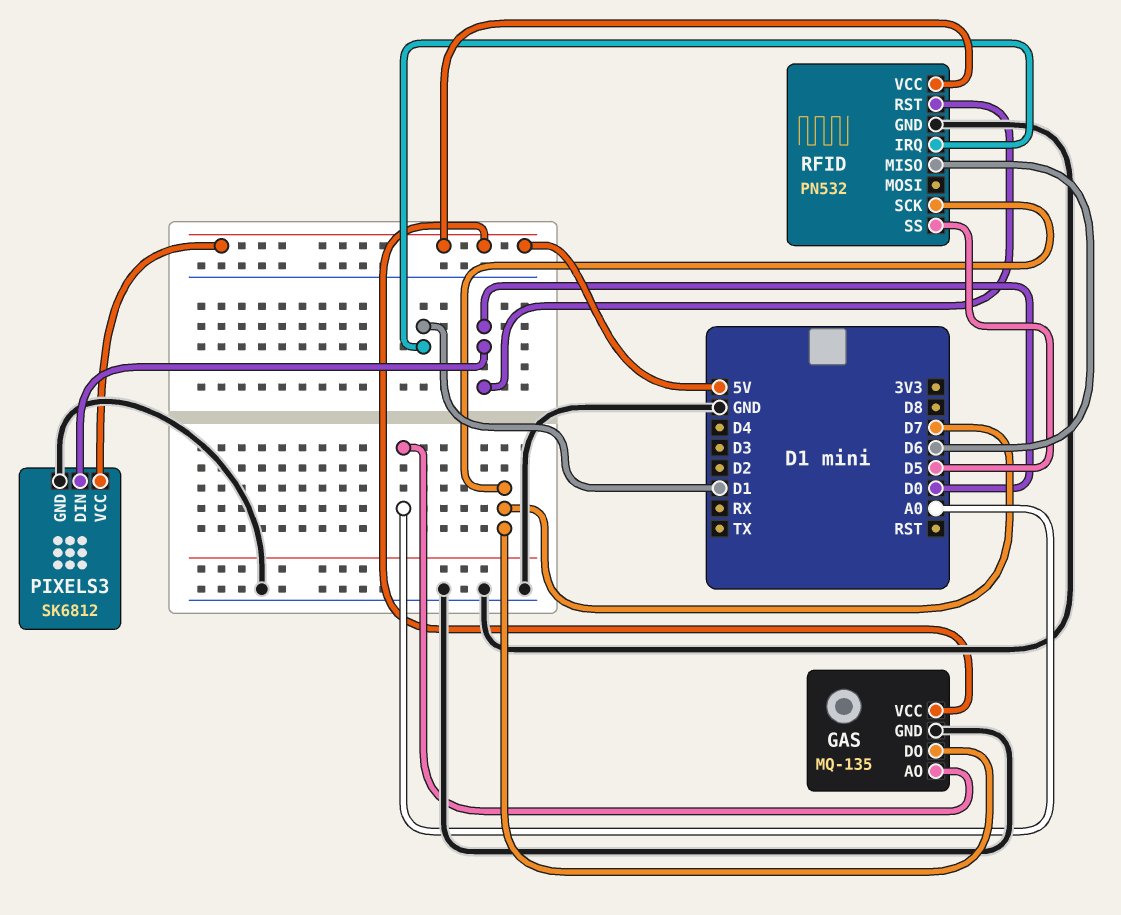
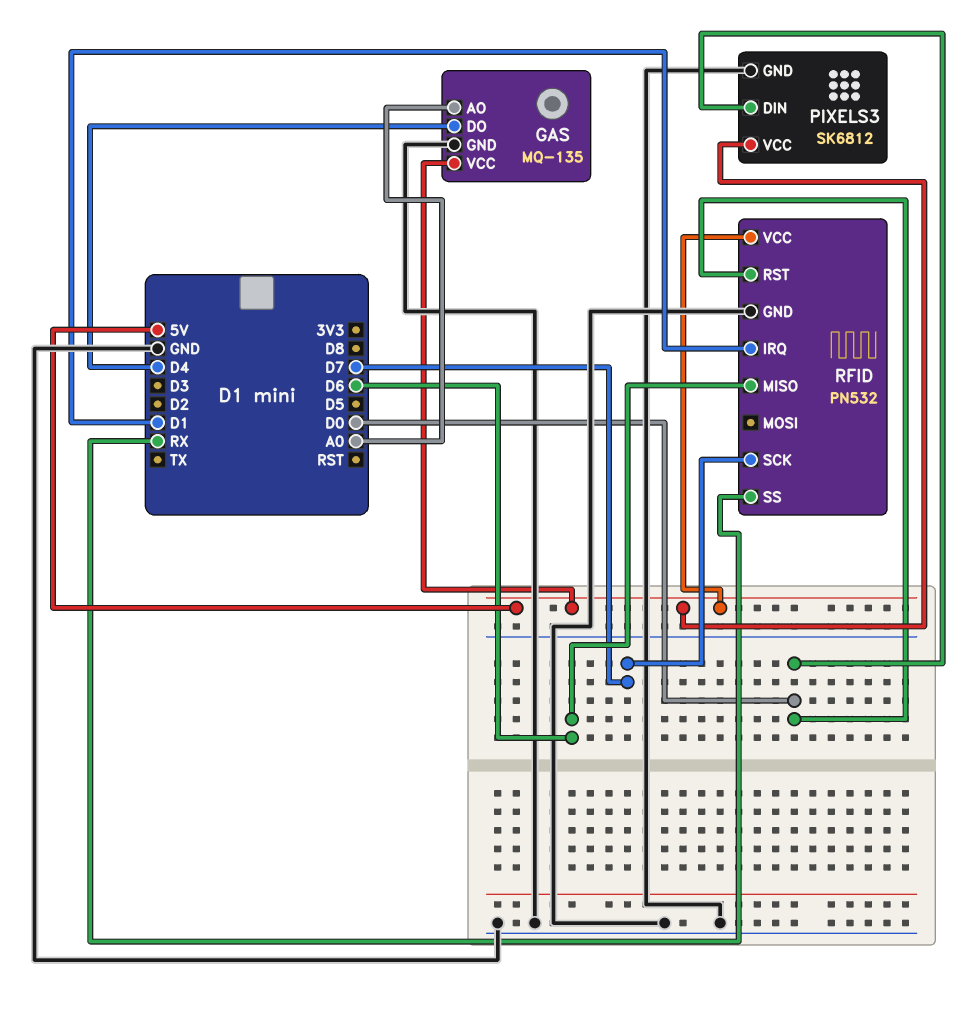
GAS pin DO: D7 -> D4
RFID pin SS: D5 -> RX

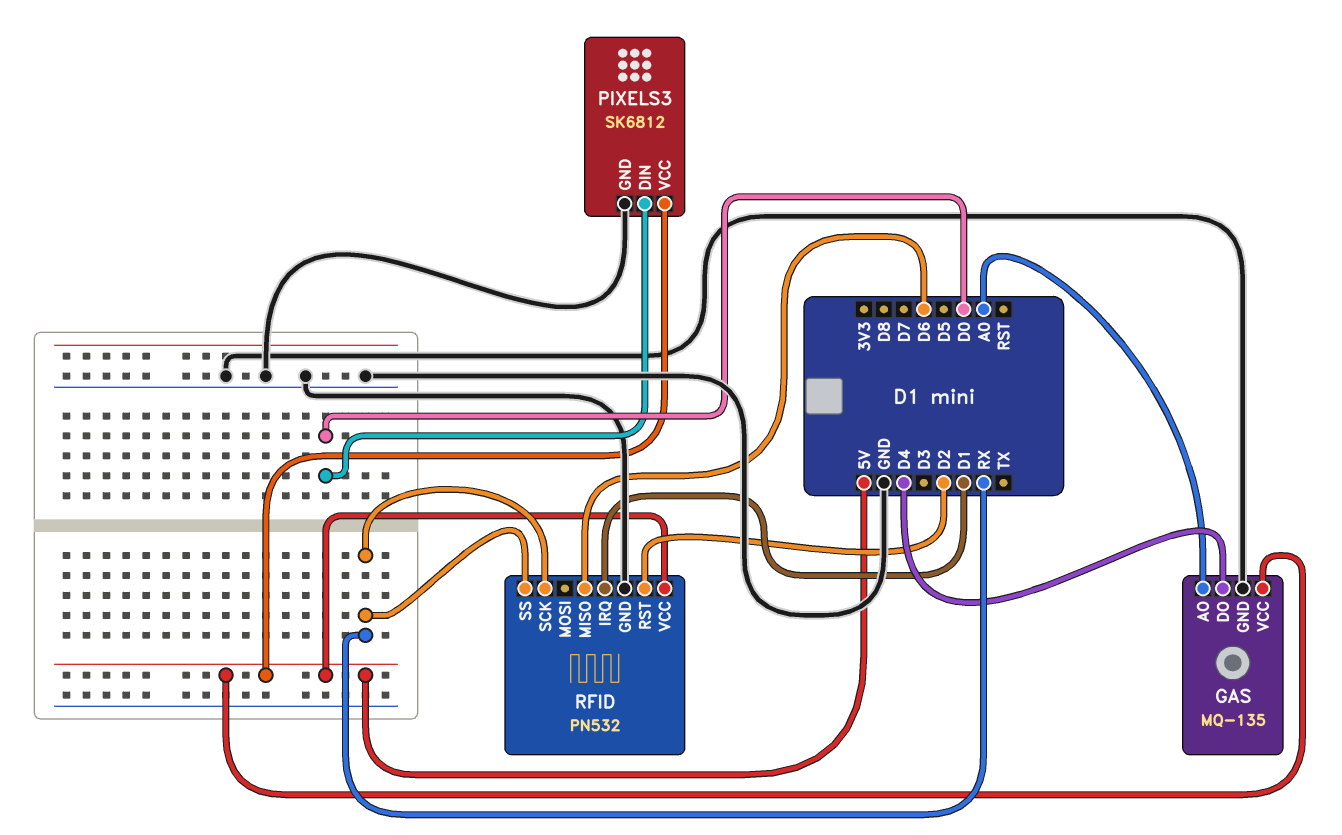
RFID pin RST: D0 -> D2
RFID pin SCK: D7 -> RX

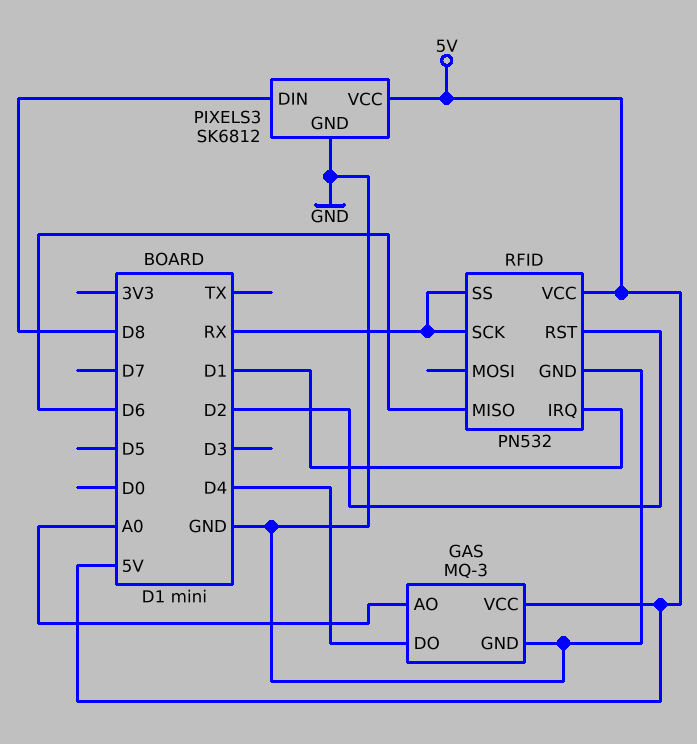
GAS: MQ-135 -> MQ-3
PIXELS3 pin DIN: D0 -> D8

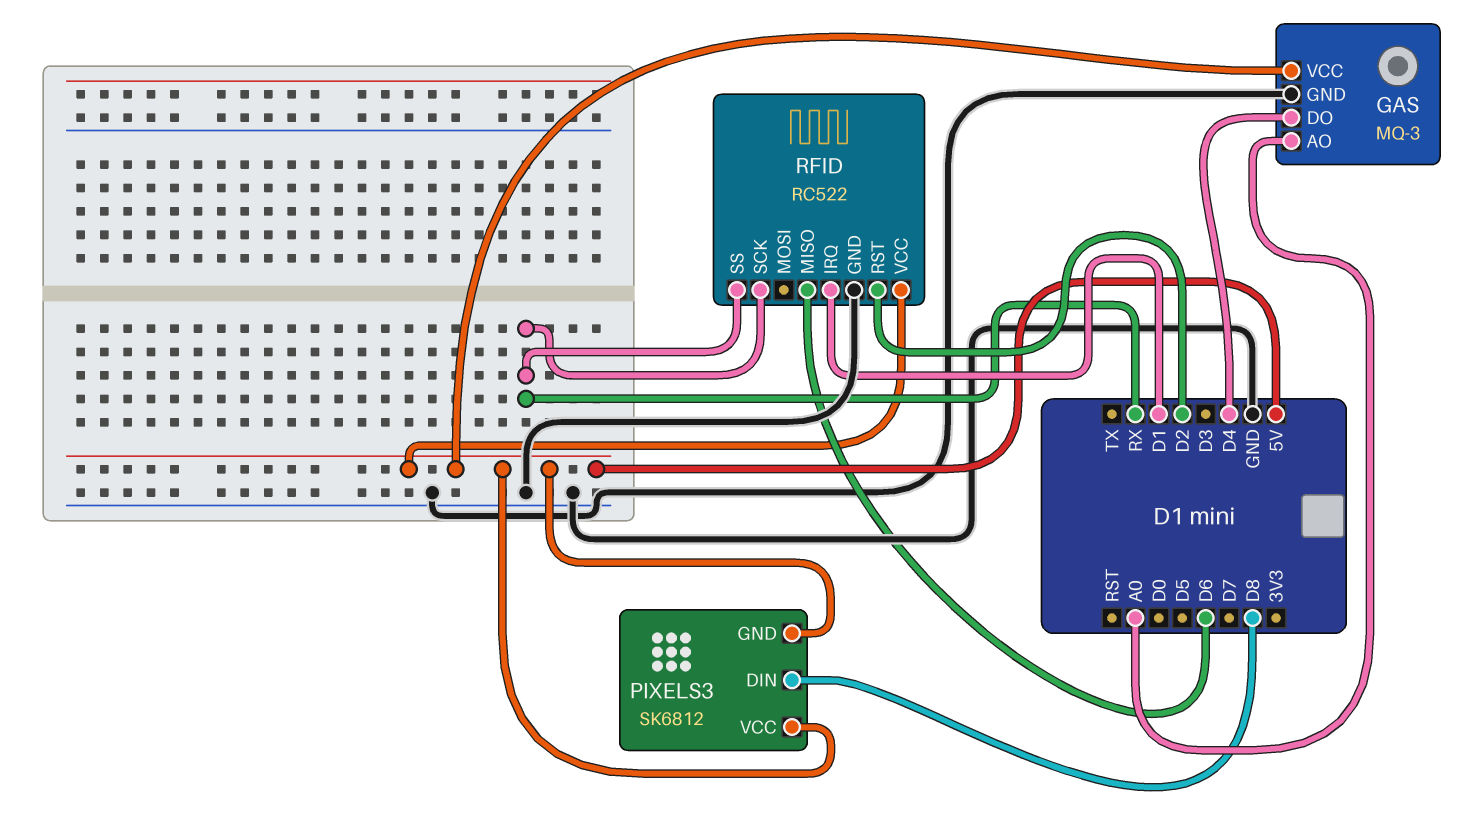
PIXELS3 pin GND: GND -> 5V
RFID: PN532 -> RC522

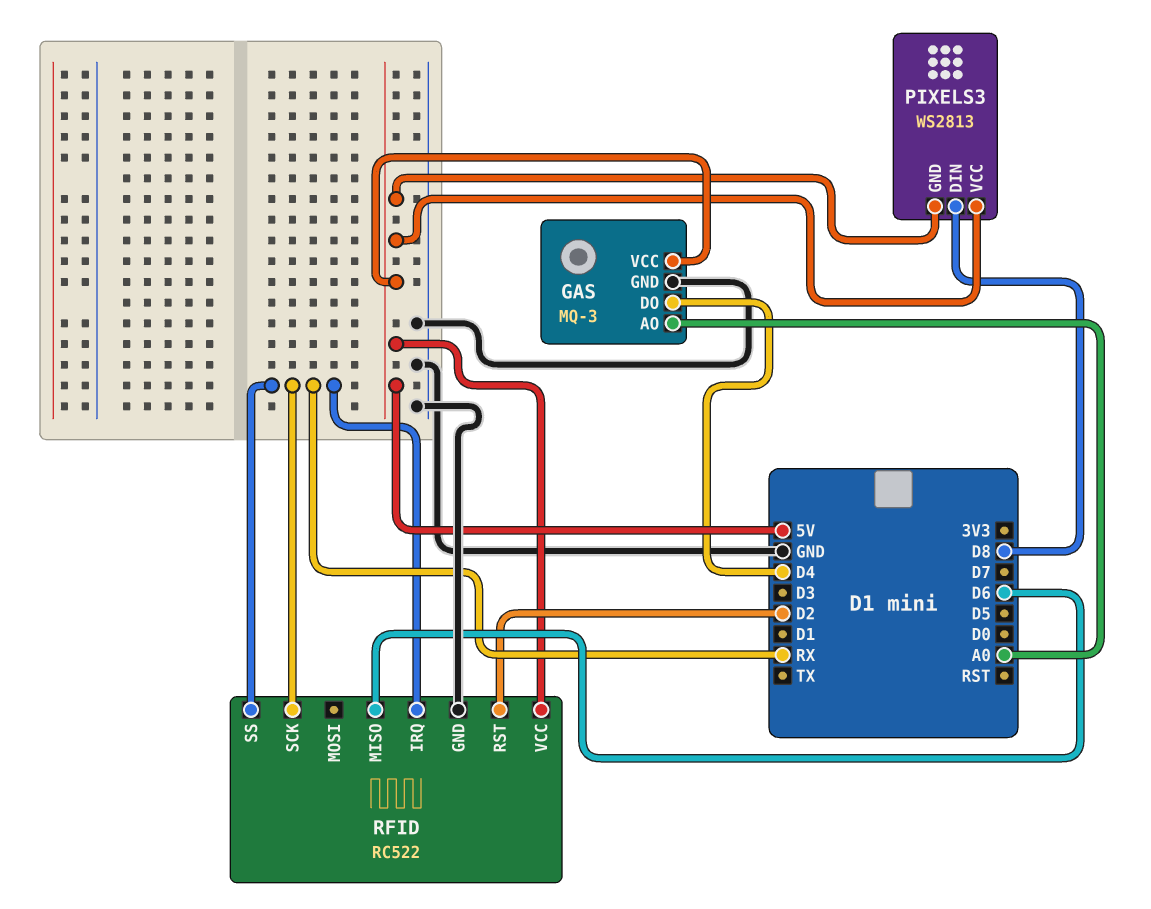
PIXELS3: SK6812 -> WS2813
RFID pin IRQ: D1 -> RX

